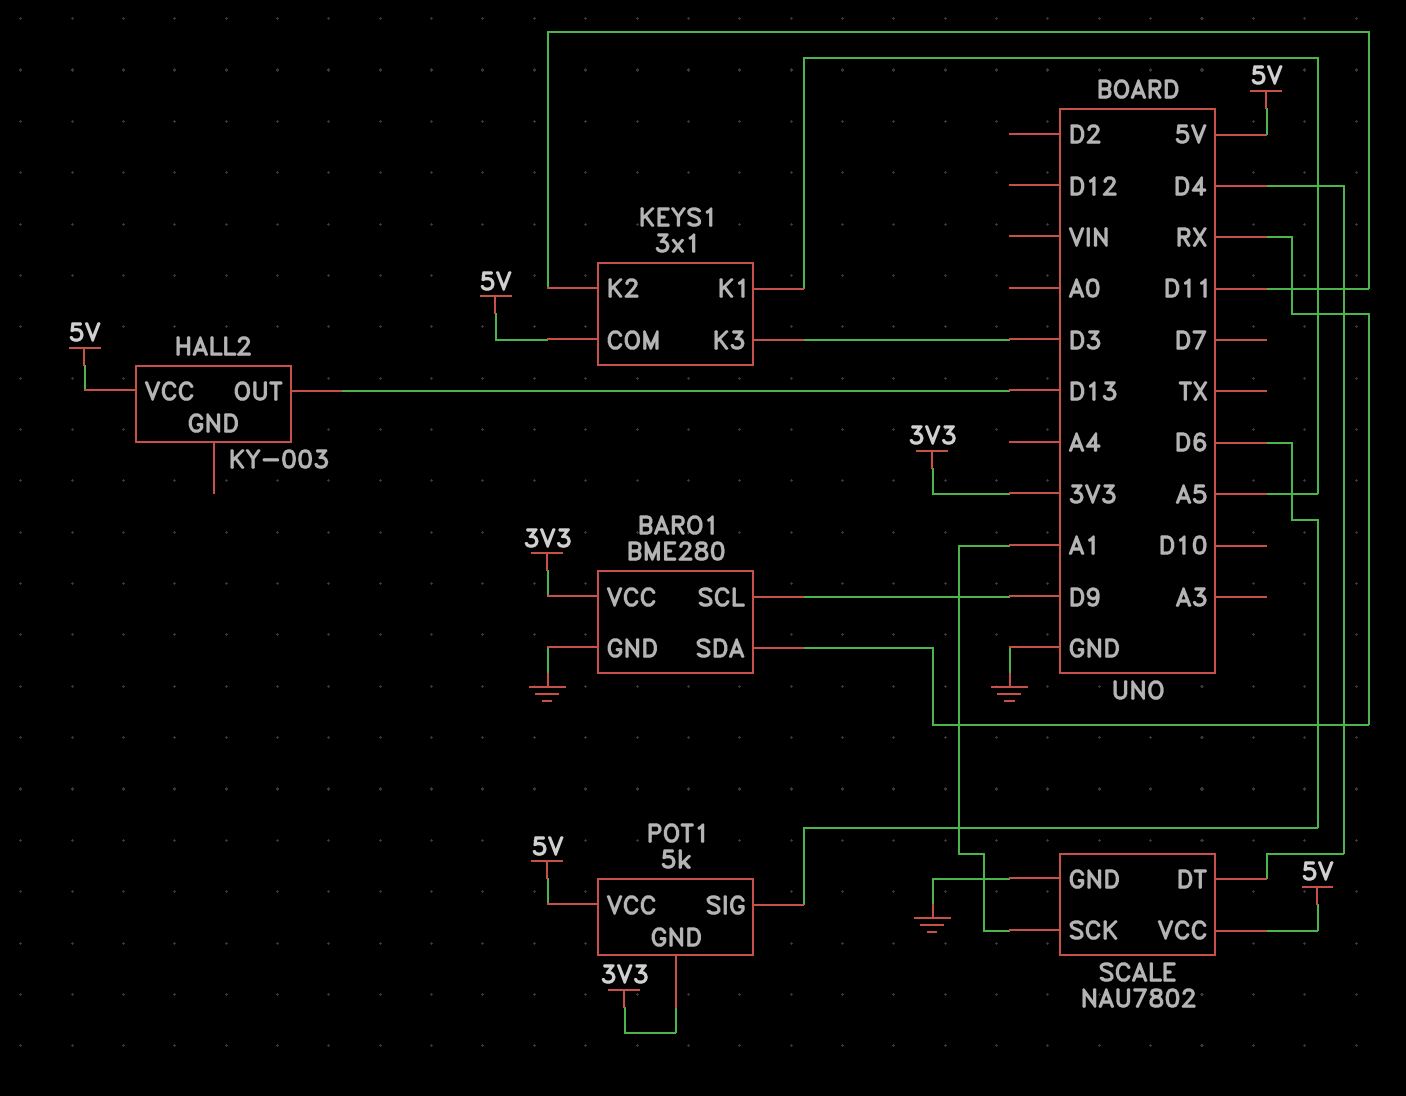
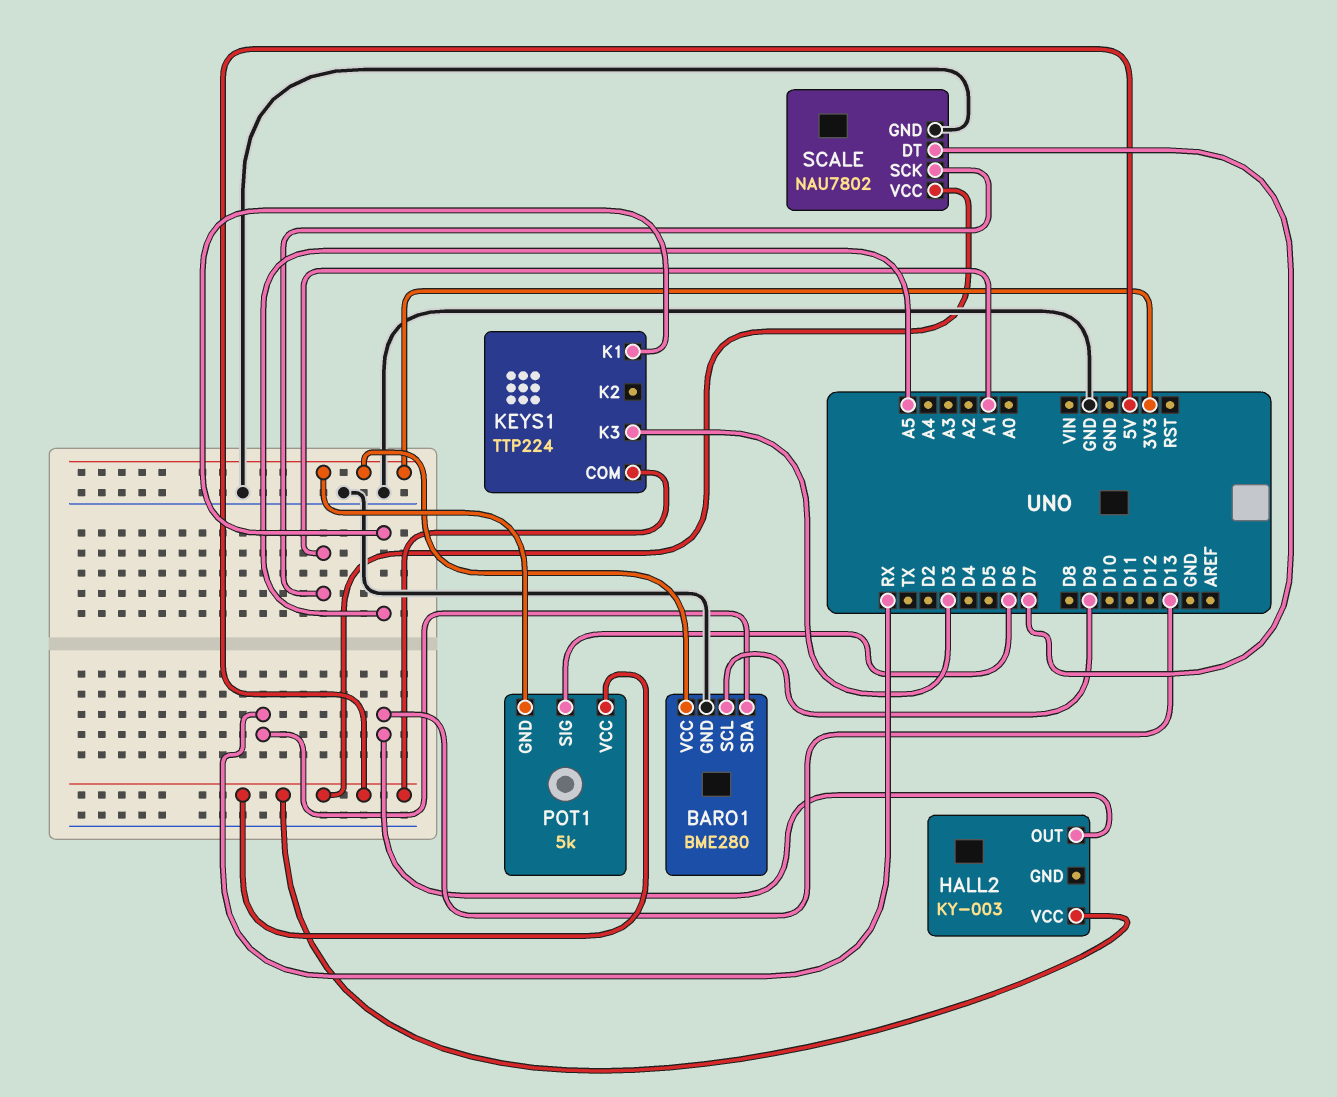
KEYS1: 3x1 -> TTP224
KEYS1 pin K2: D11 -> none
SCALE pin DT: D4 -> D7

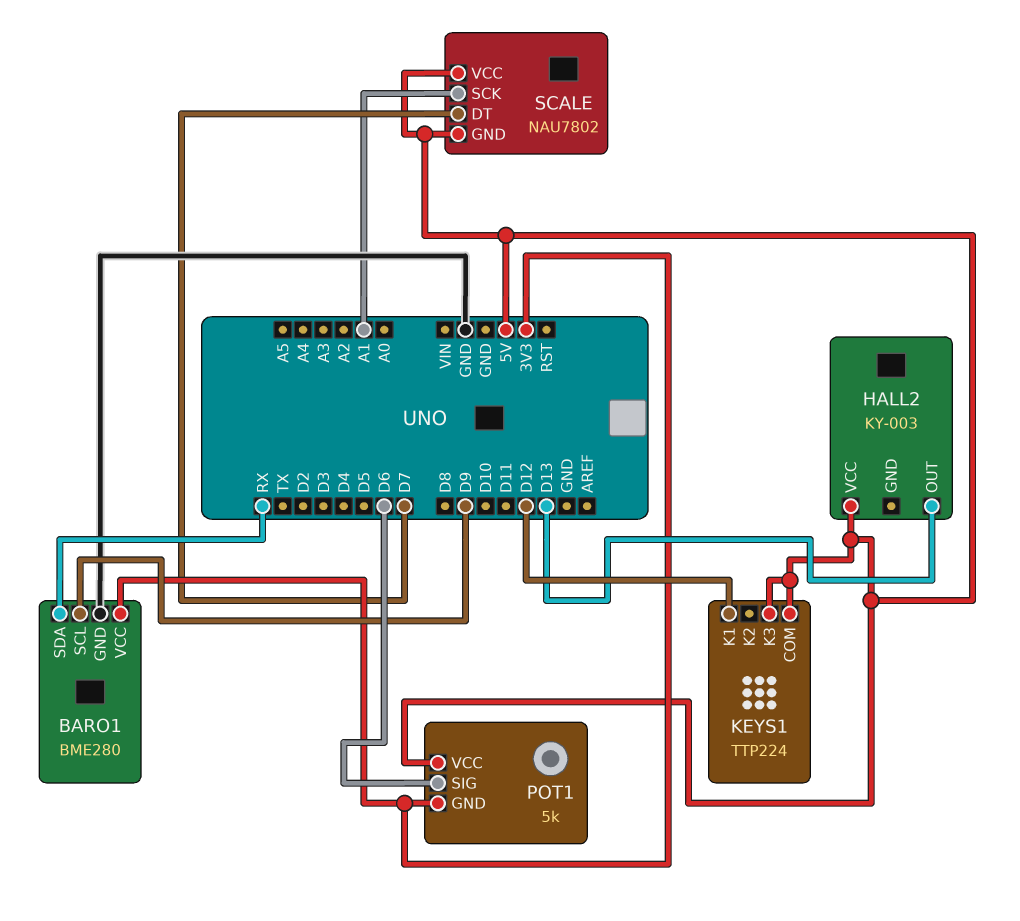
KEYS1 pin K1: A5 -> D12
KEYS1 pin K3: D3 -> 5V
SCALE pin GND: GND -> 5V

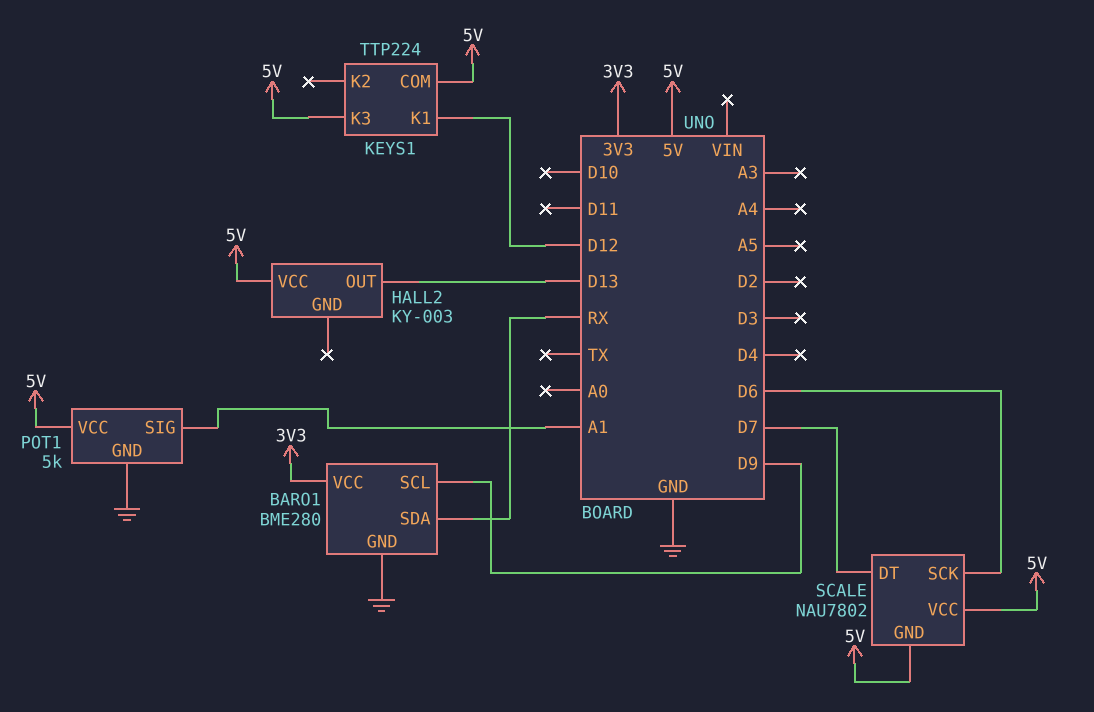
POT1 pin GND: 3V3 -> GND
POT1 pin SIG: D6 -> A1
SCALE pin SCK: A1 -> D6

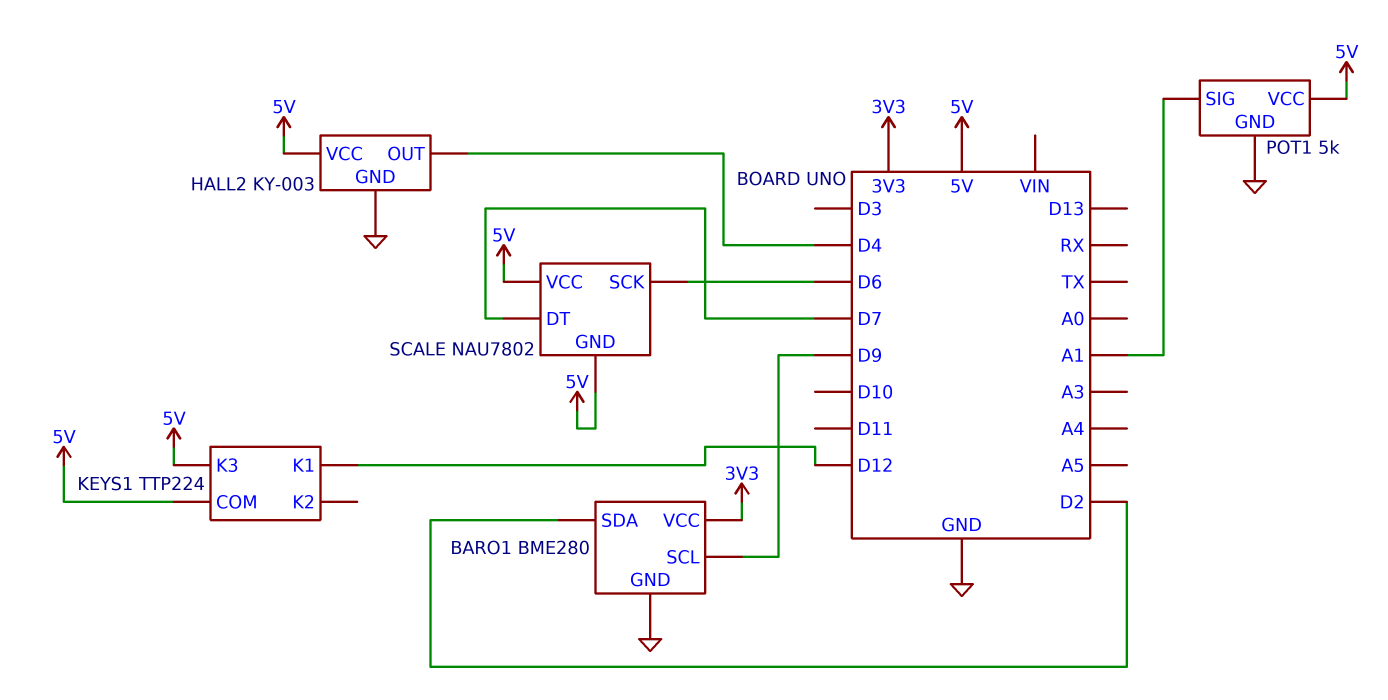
BARO1 pin SDA: RX -> D2
HALL2 pin GND: none -> GND
HALL2 pin OUT: D13 -> D4

